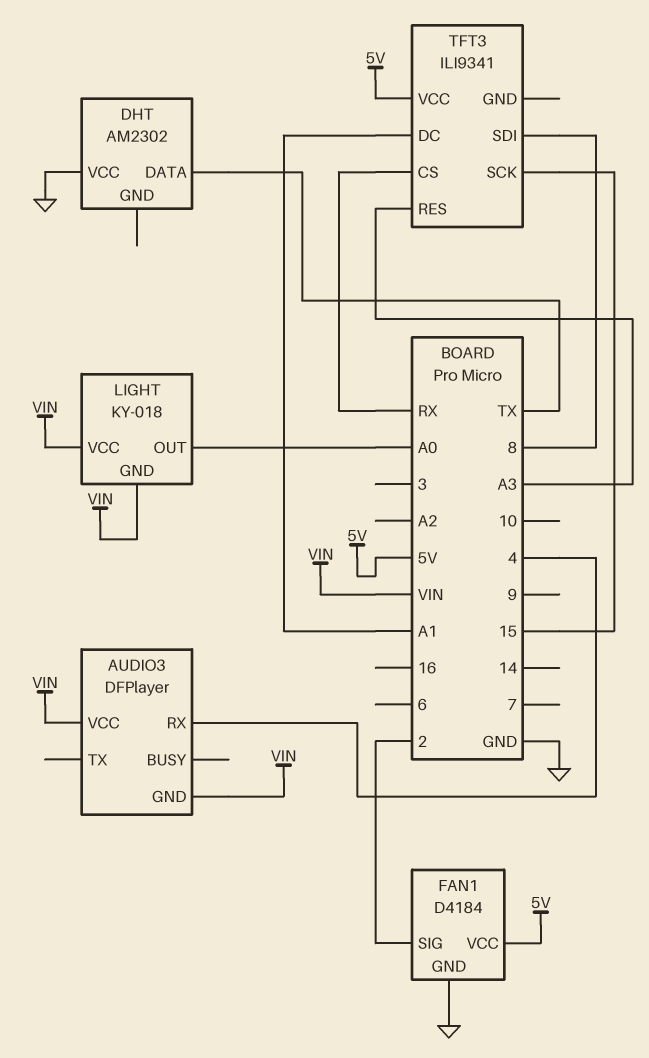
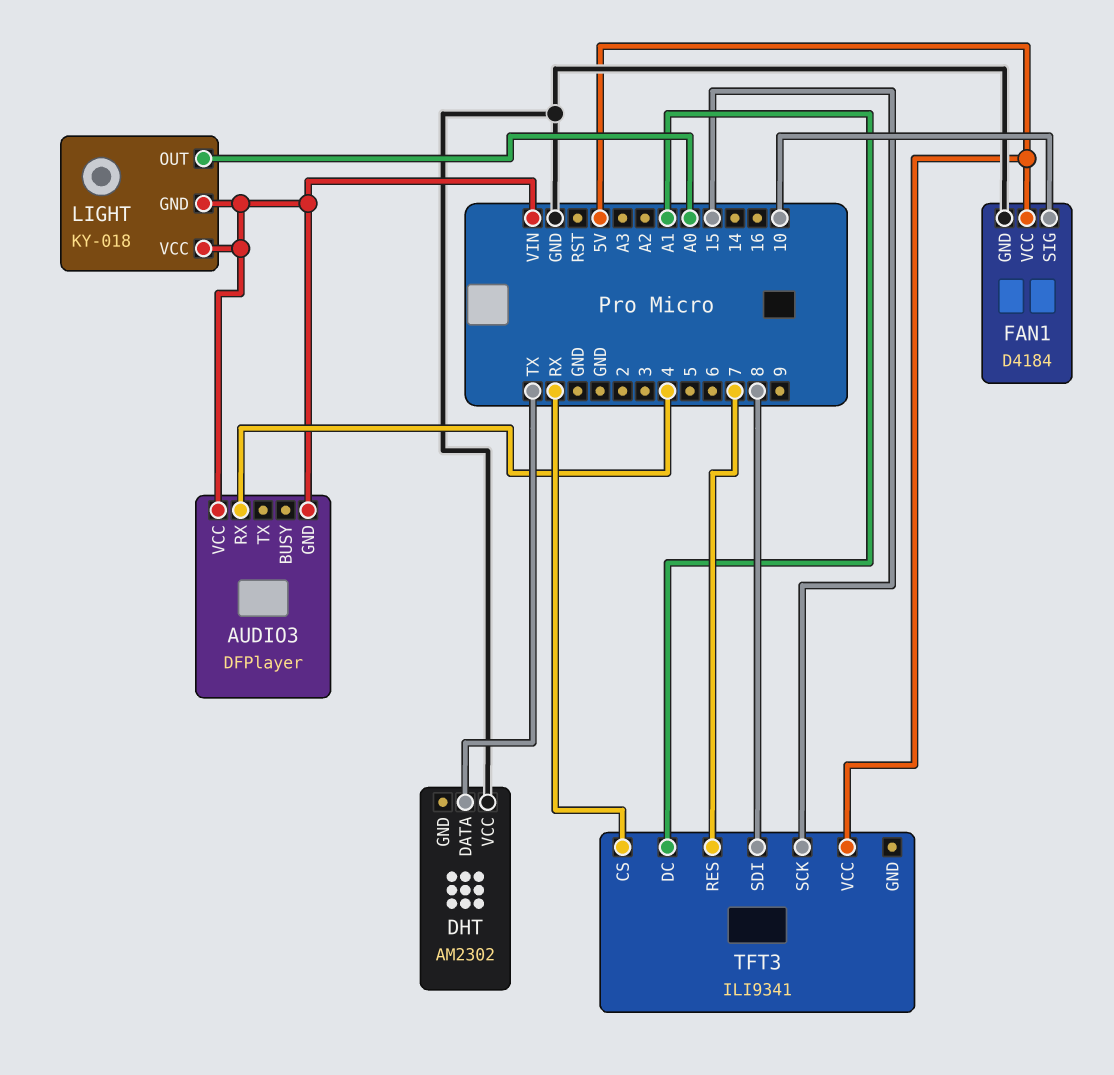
FAN1 pin SIG: 2 -> 10
TFT3 pin RES: A3 -> 7

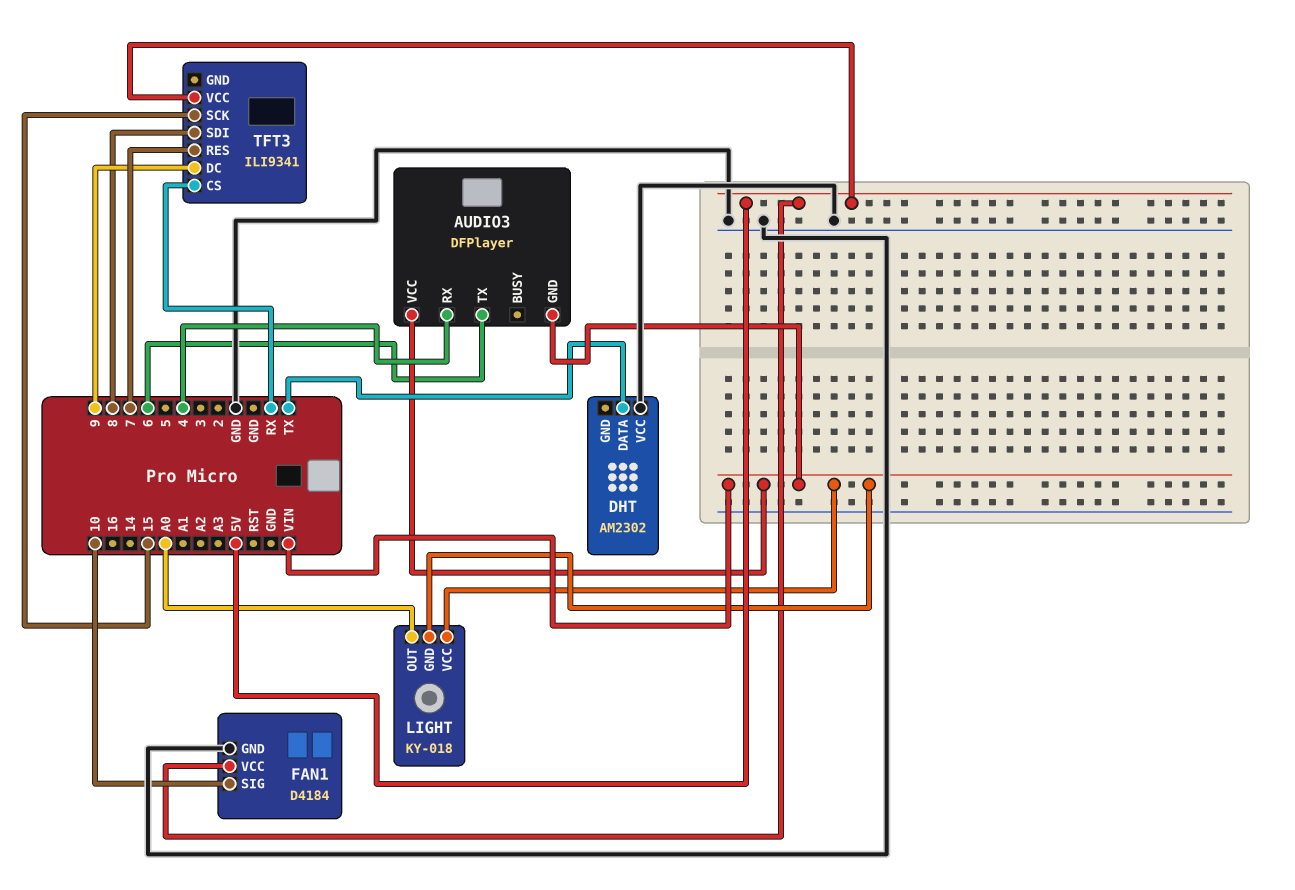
AUDIO3 pin TX: none -> 6
TFT3 pin DC: A1 -> 9

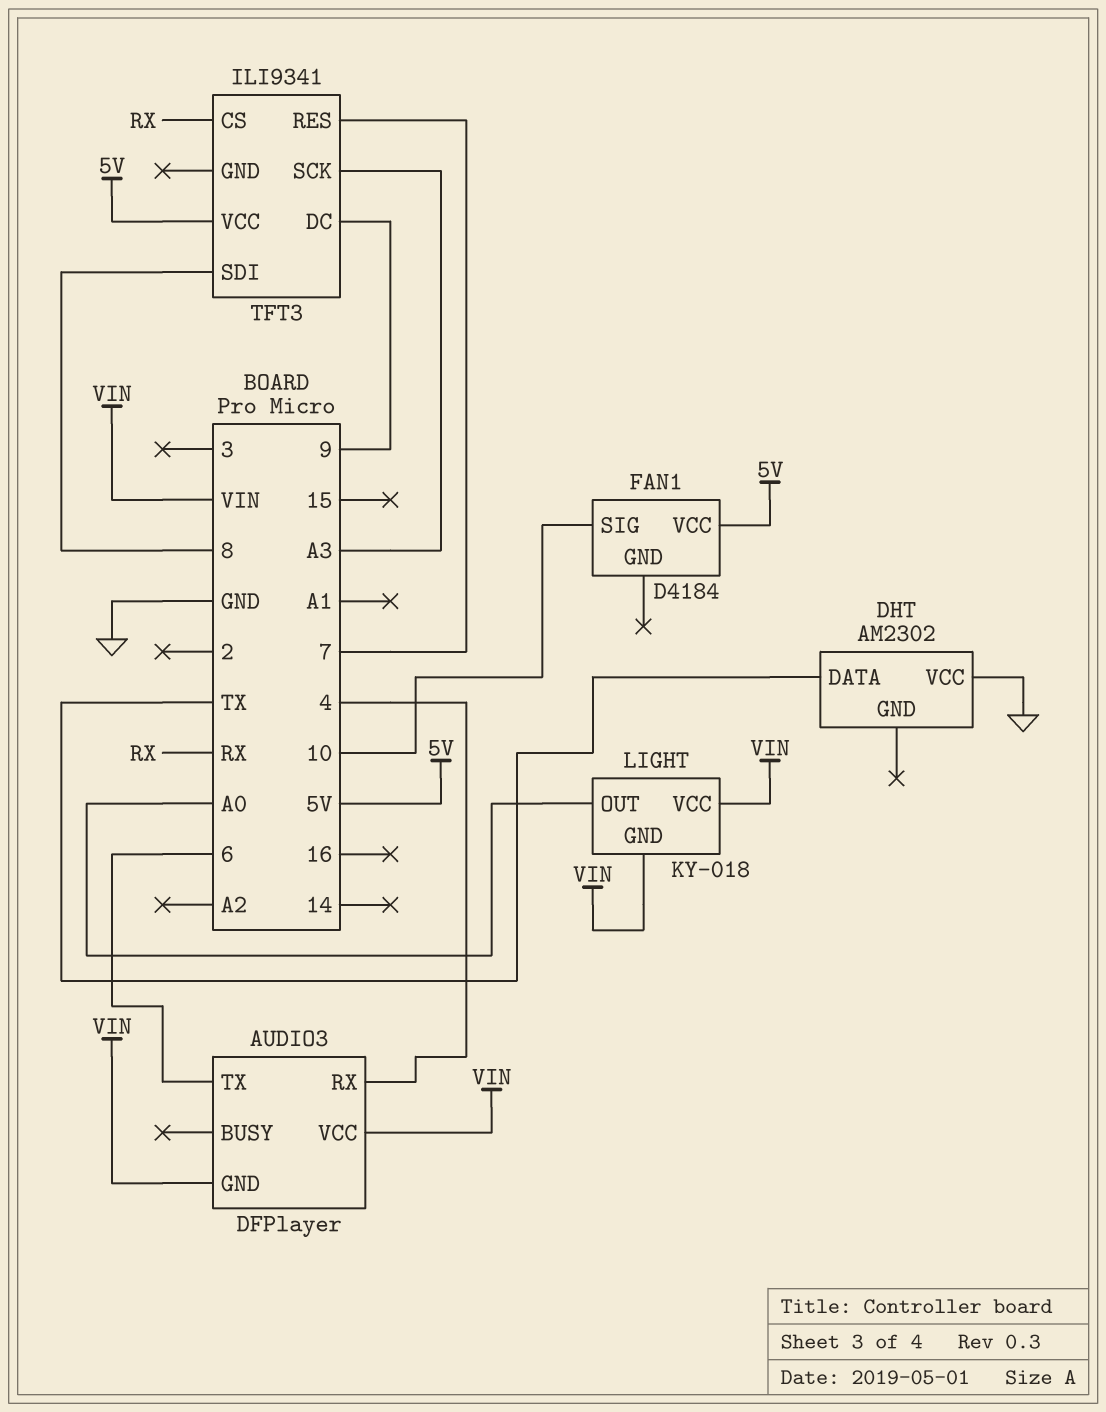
FAN1 pin GND: GND -> none
TFT3 pin SCK: 15 -> A3

